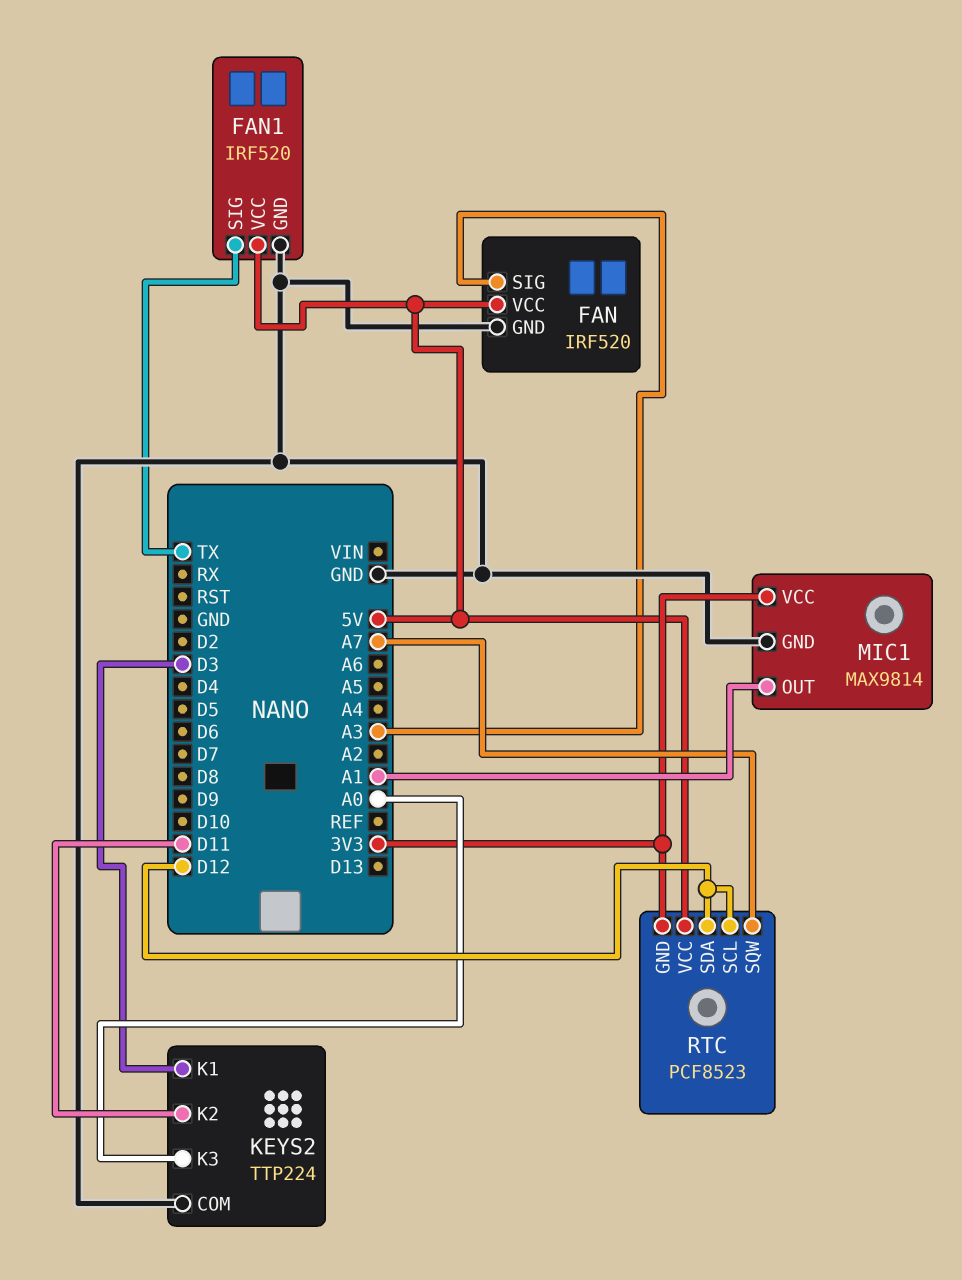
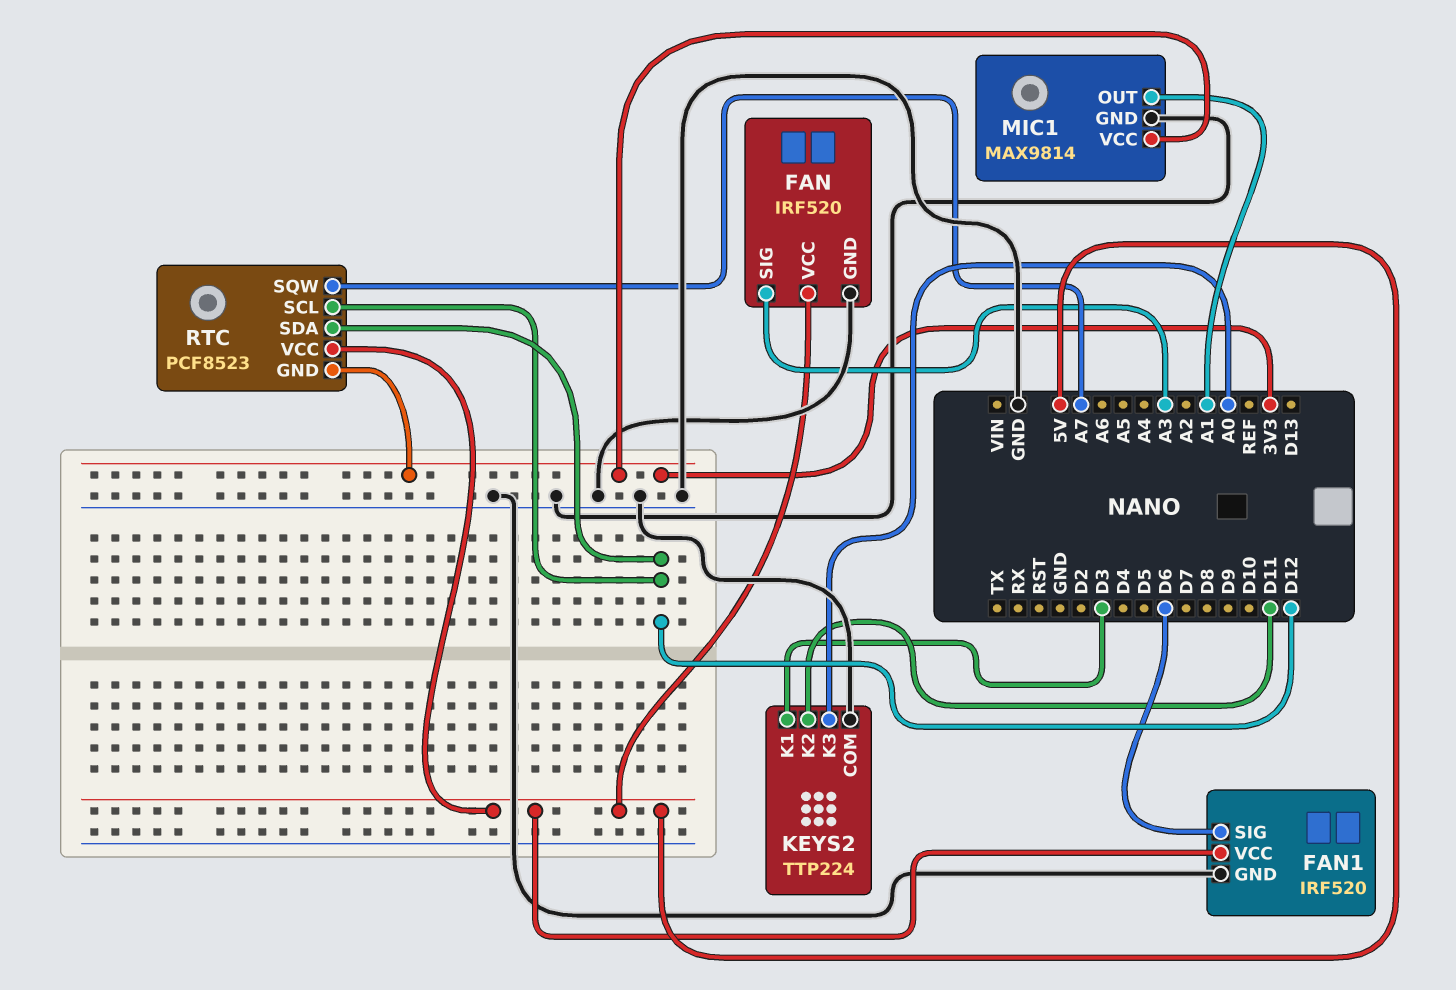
FAN1 pin SIG: TX -> D6

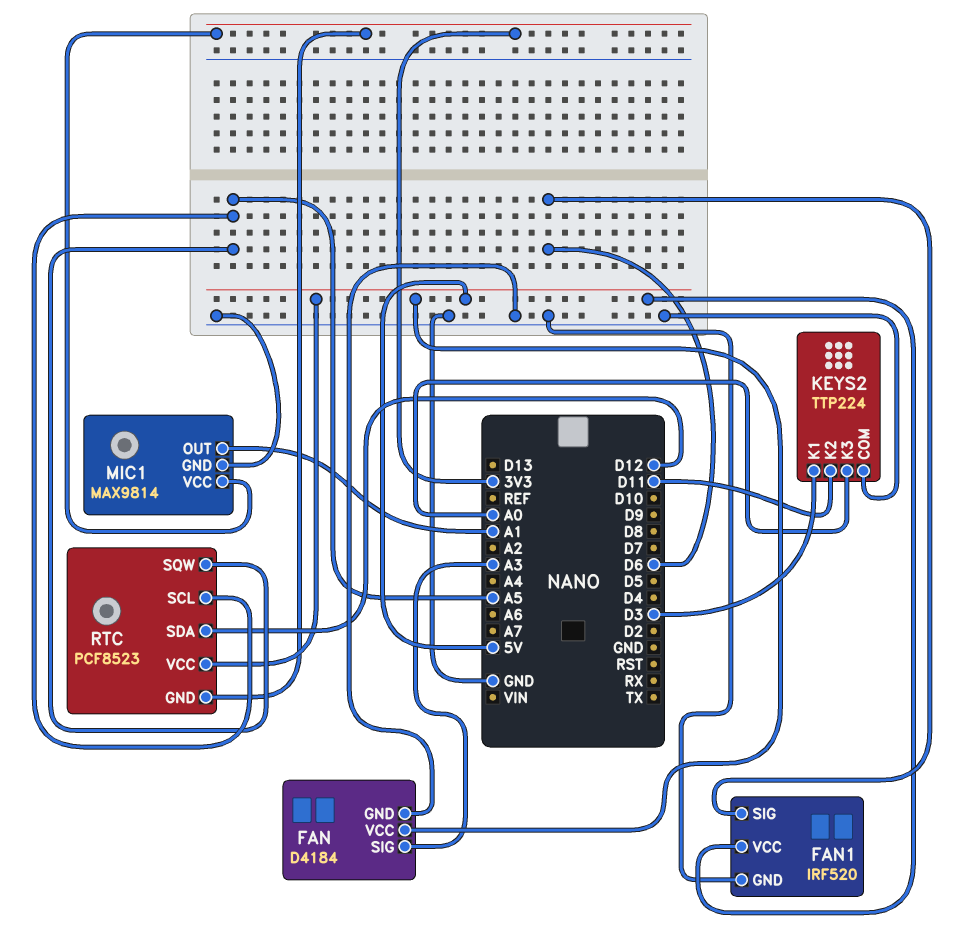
FAN: IRF520 -> D4184
RTC pin SCL: D12 -> A5
RTC pin SQW: A7 -> A5

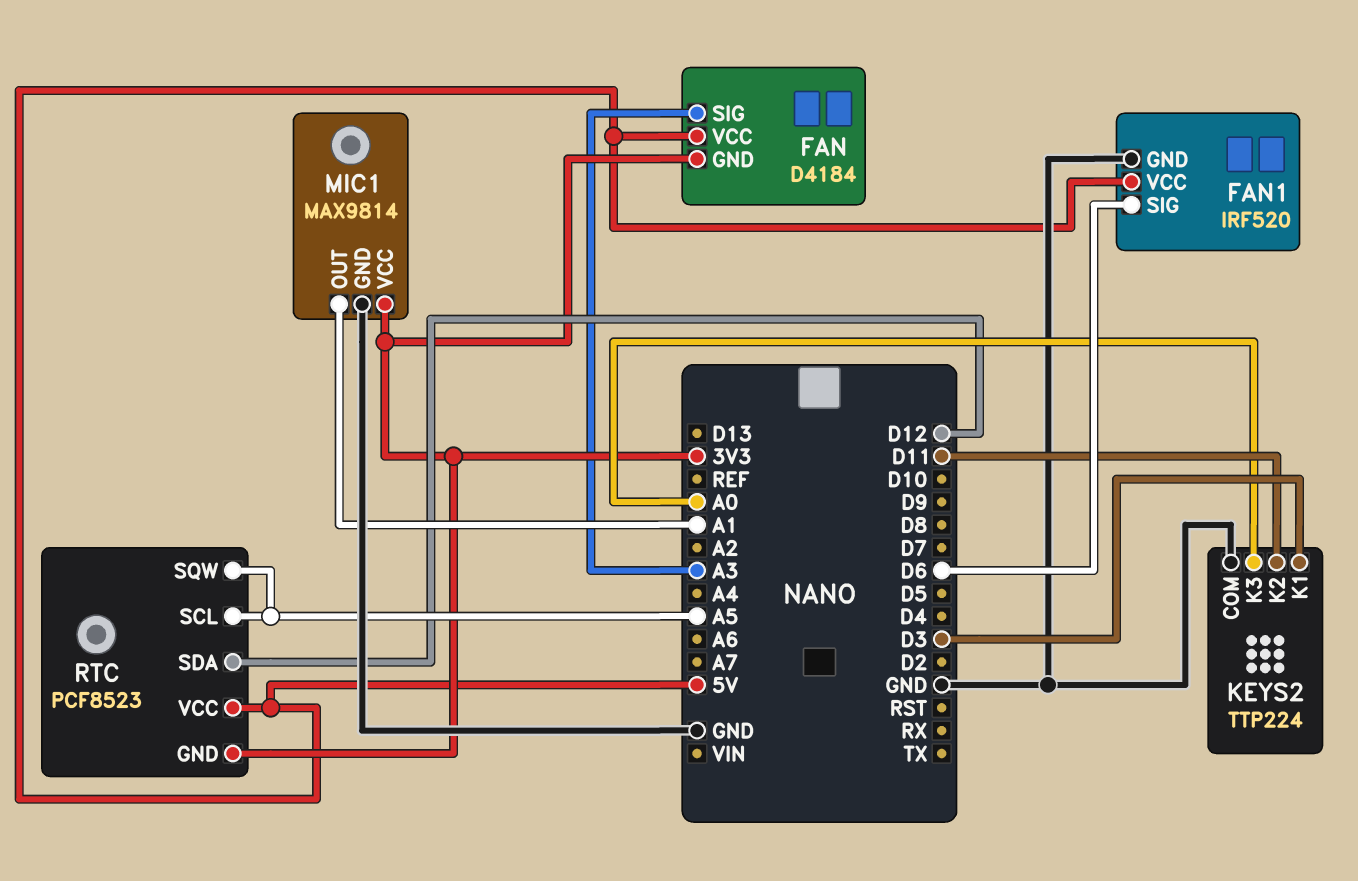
FAN pin GND: GND -> 3V3

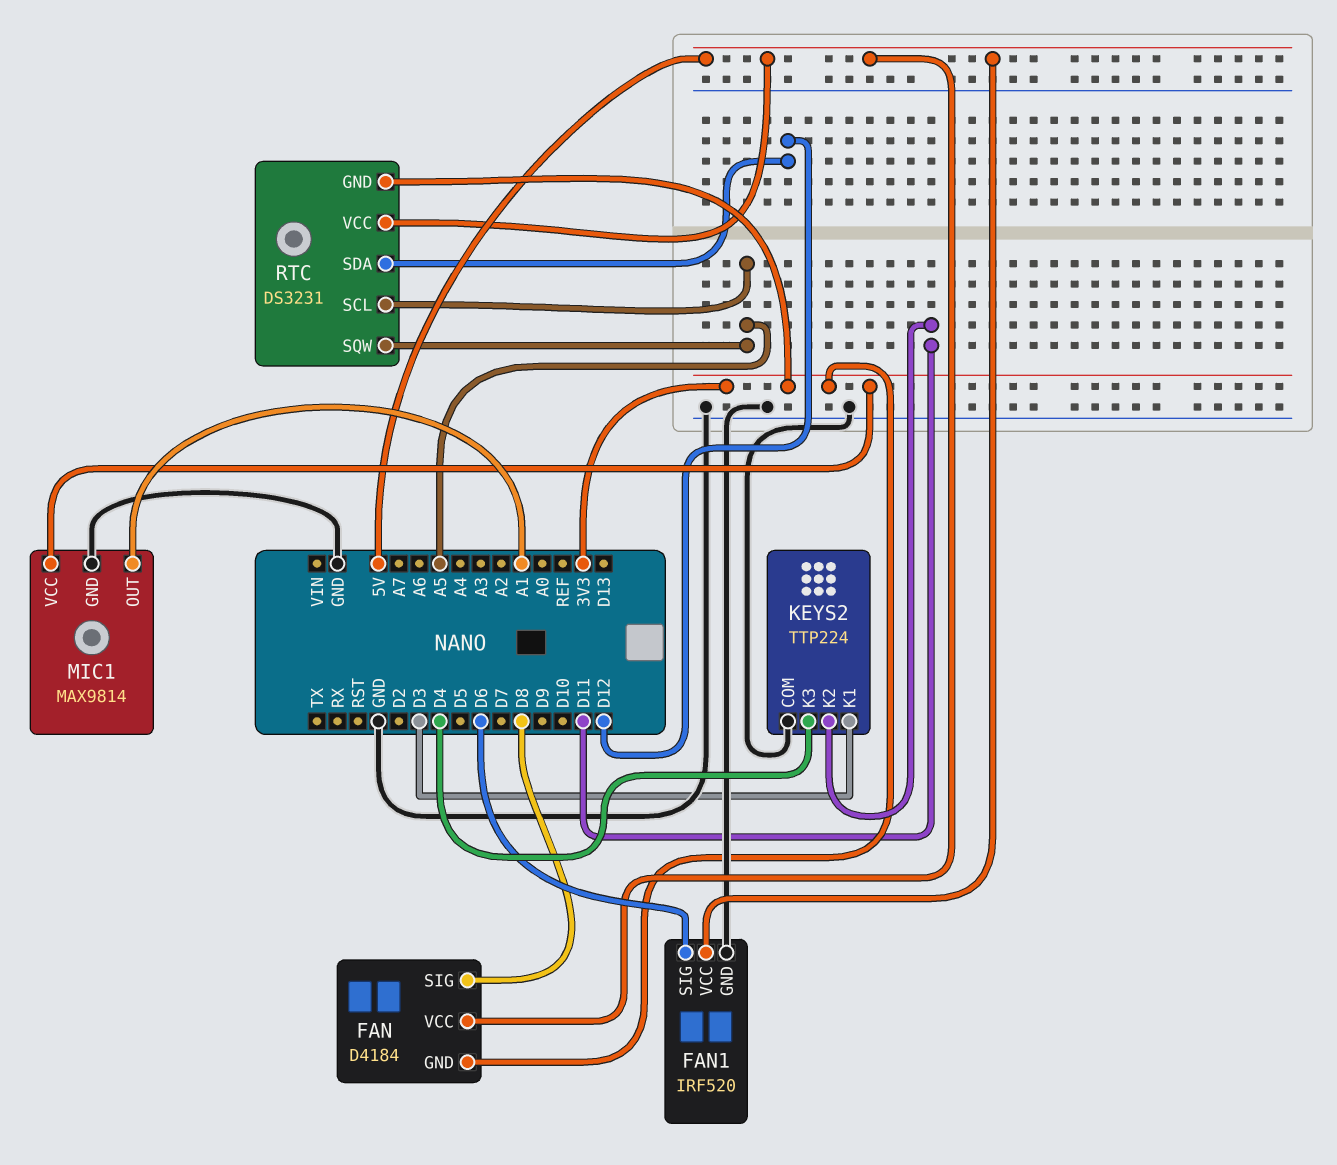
FAN pin SIG: A3 -> D8
KEYS2 pin K3: A0 -> D4
RTC: PCF8523 -> DS3231

